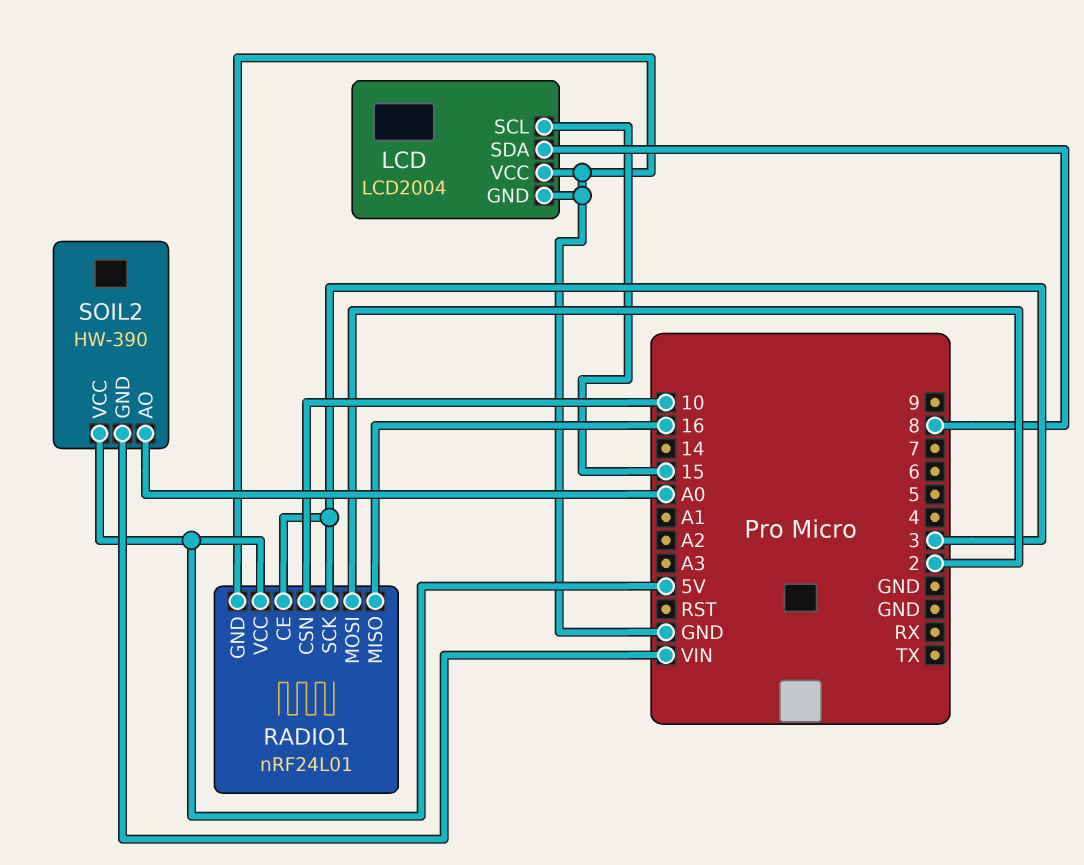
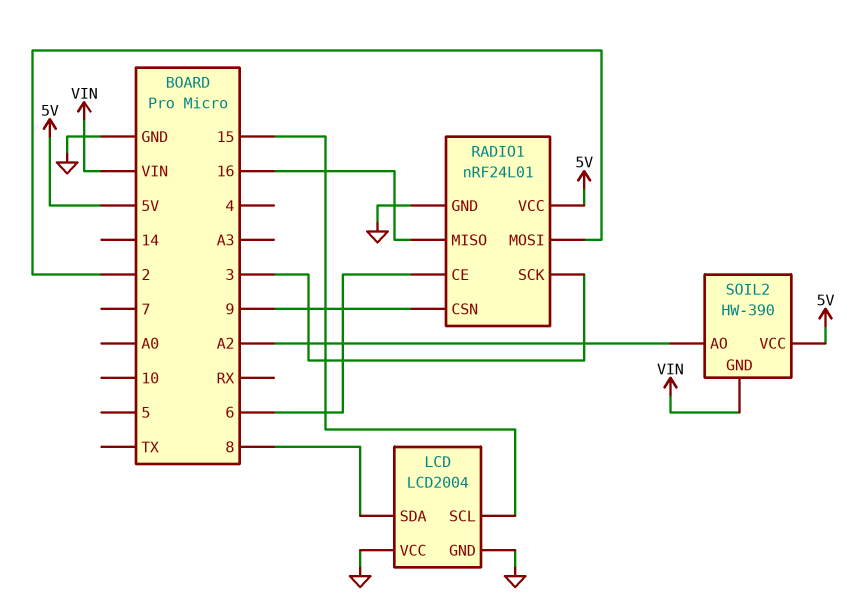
RADIO1 pin CE: 3 -> 6
RADIO1 pin CSN: 10 -> 9
SOIL2 pin AO: A0 -> A2

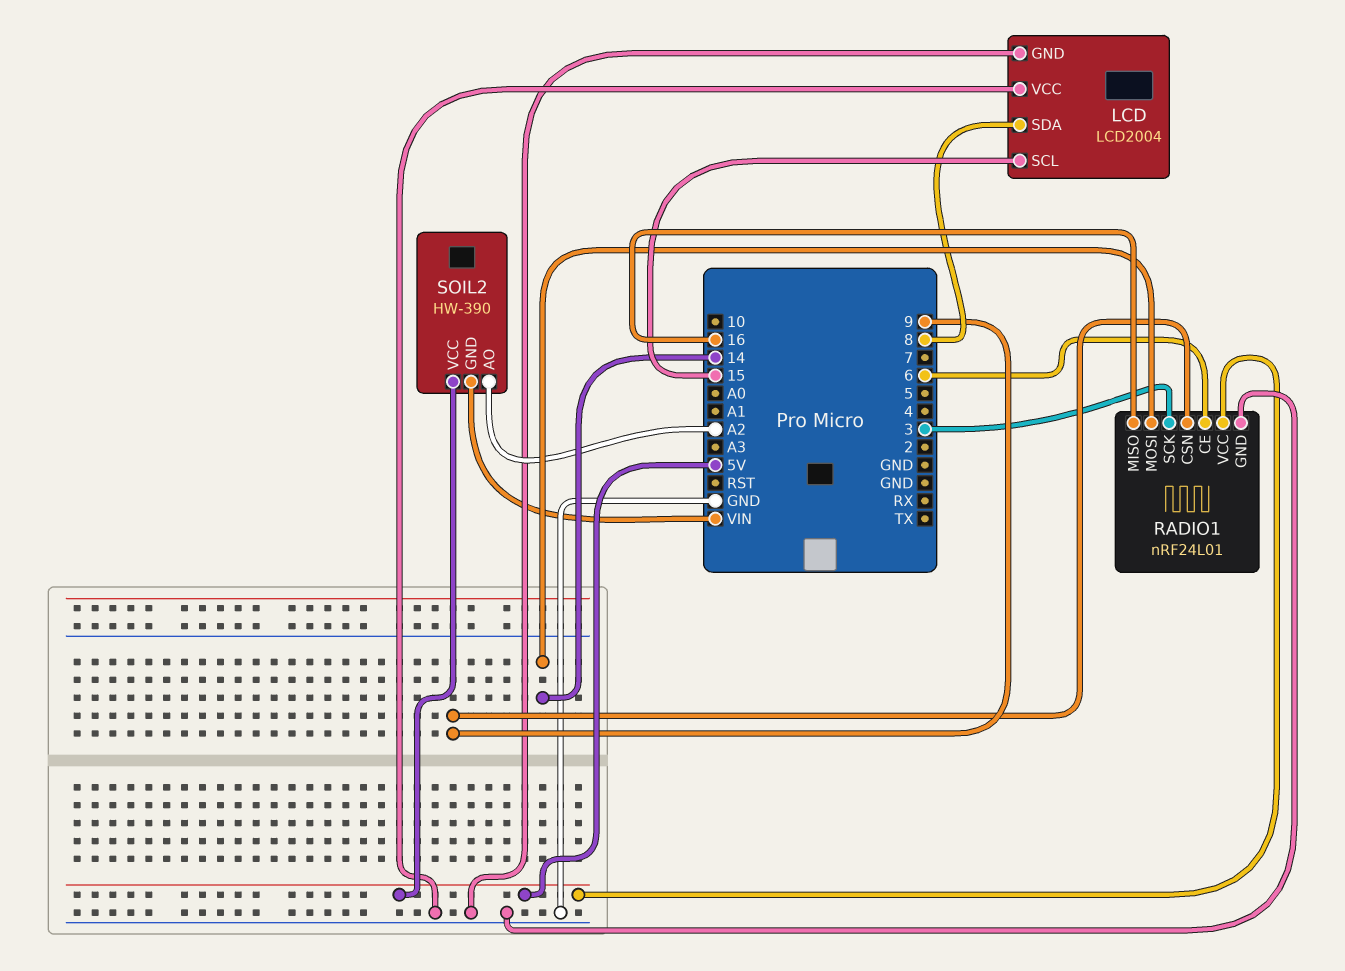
RADIO1 pin MOSI: 2 -> 14

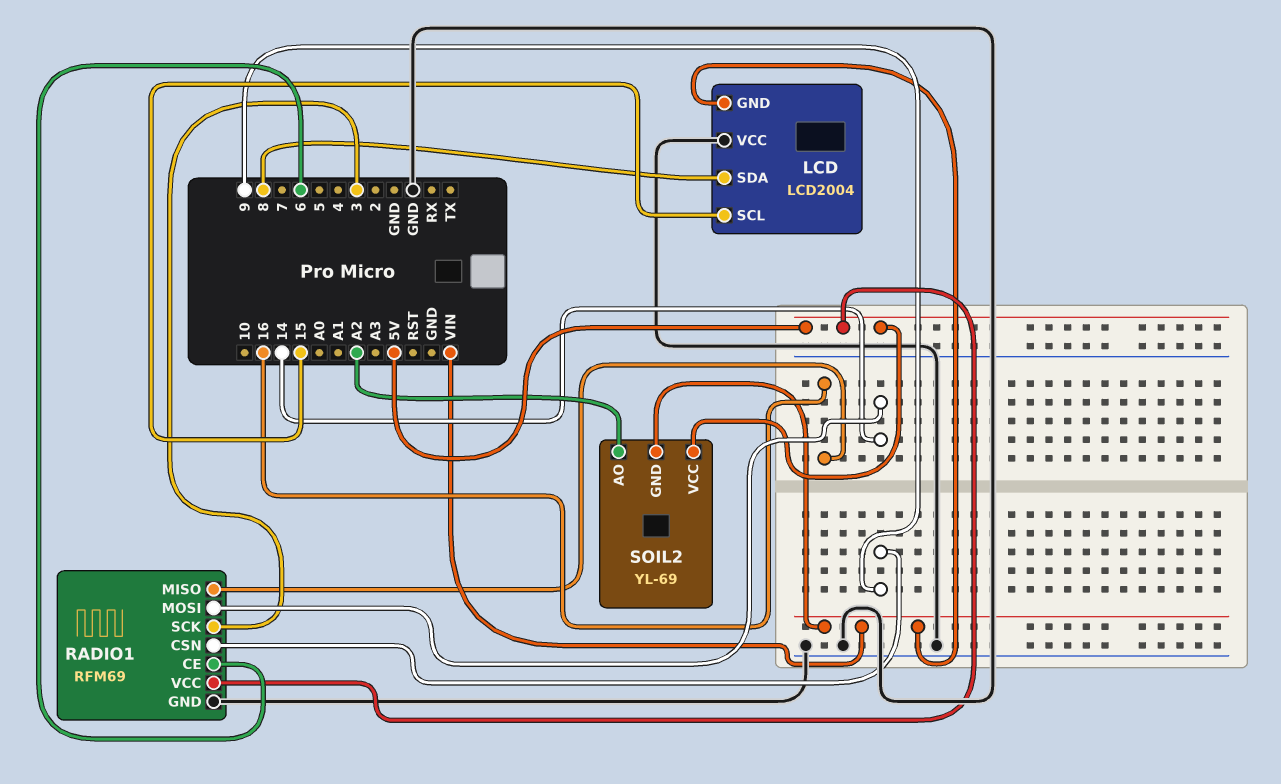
LCD pin GND: GND -> VIN
RADIO1: nRF24L01 -> RFM69
SOIL2: HW-390 -> YL-69

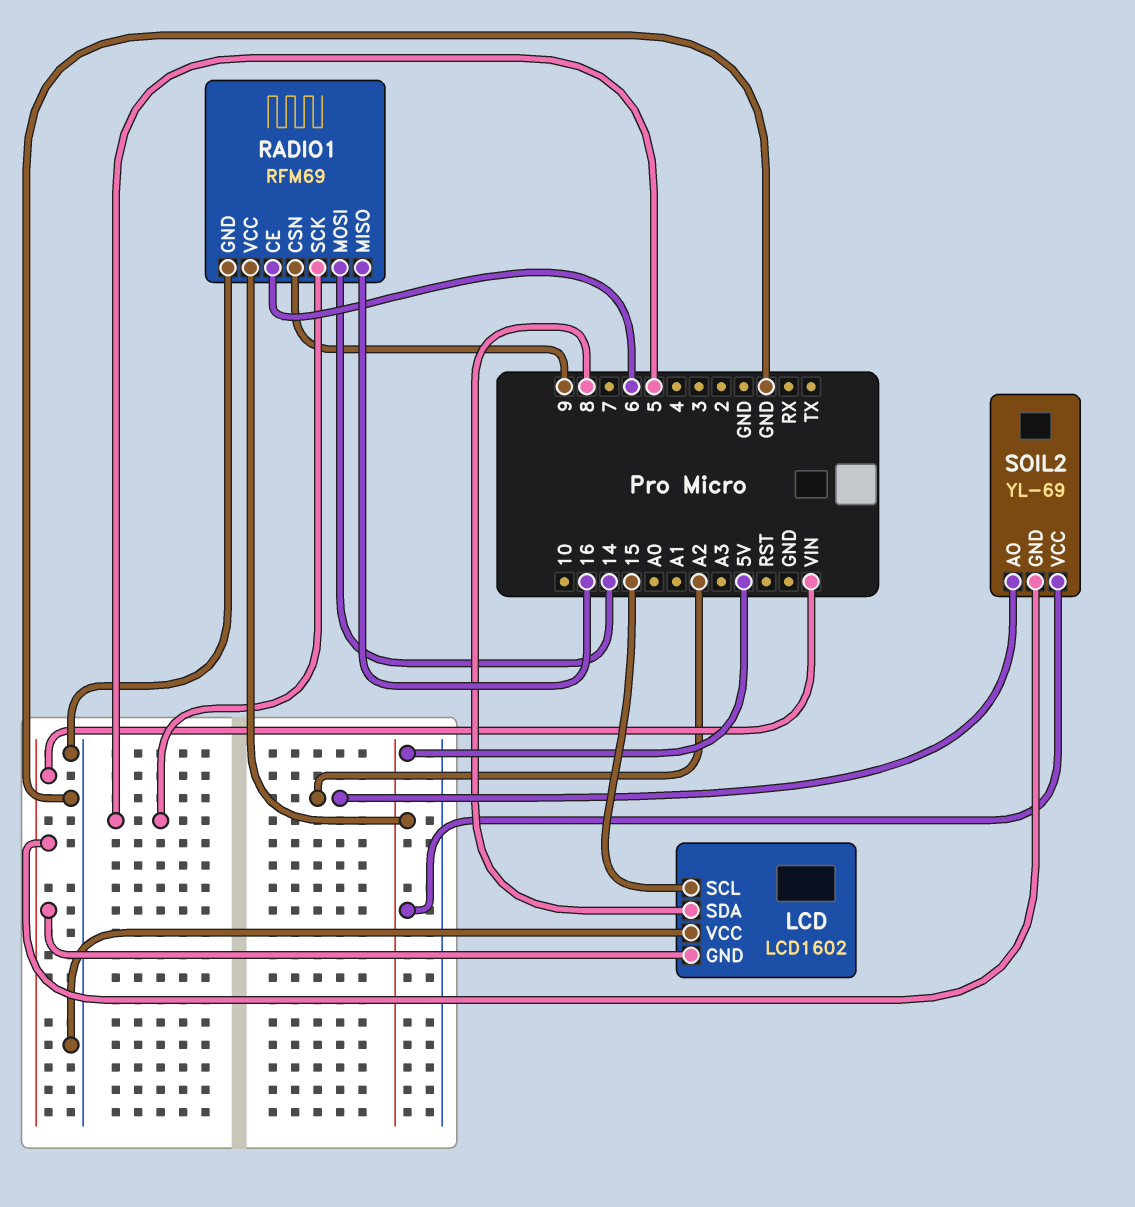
LCD: LCD2004 -> LCD1602
RADIO1 pin SCK: 3 -> 5

